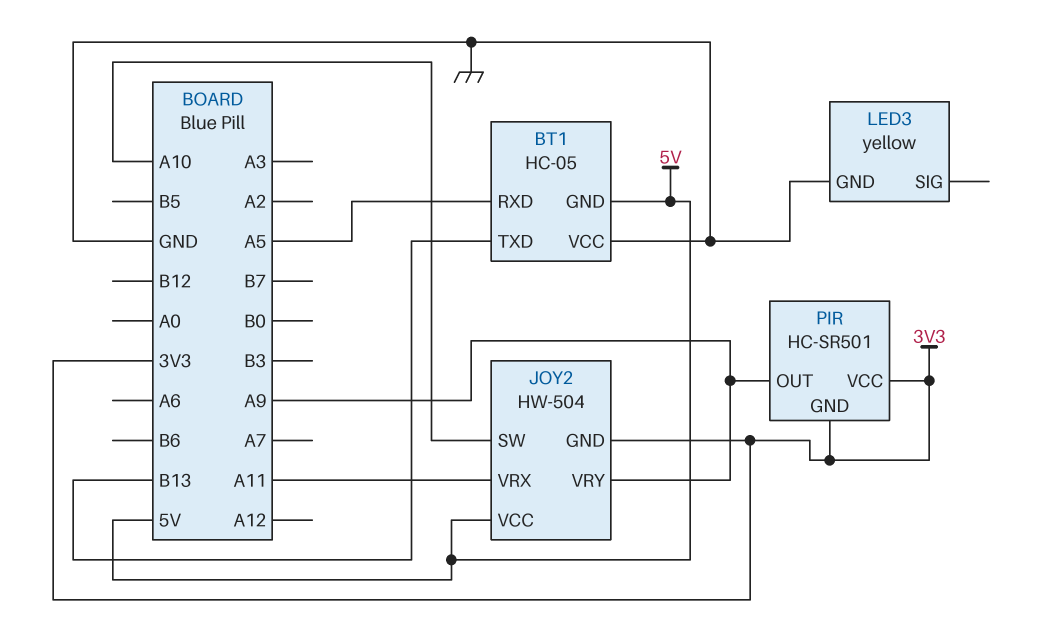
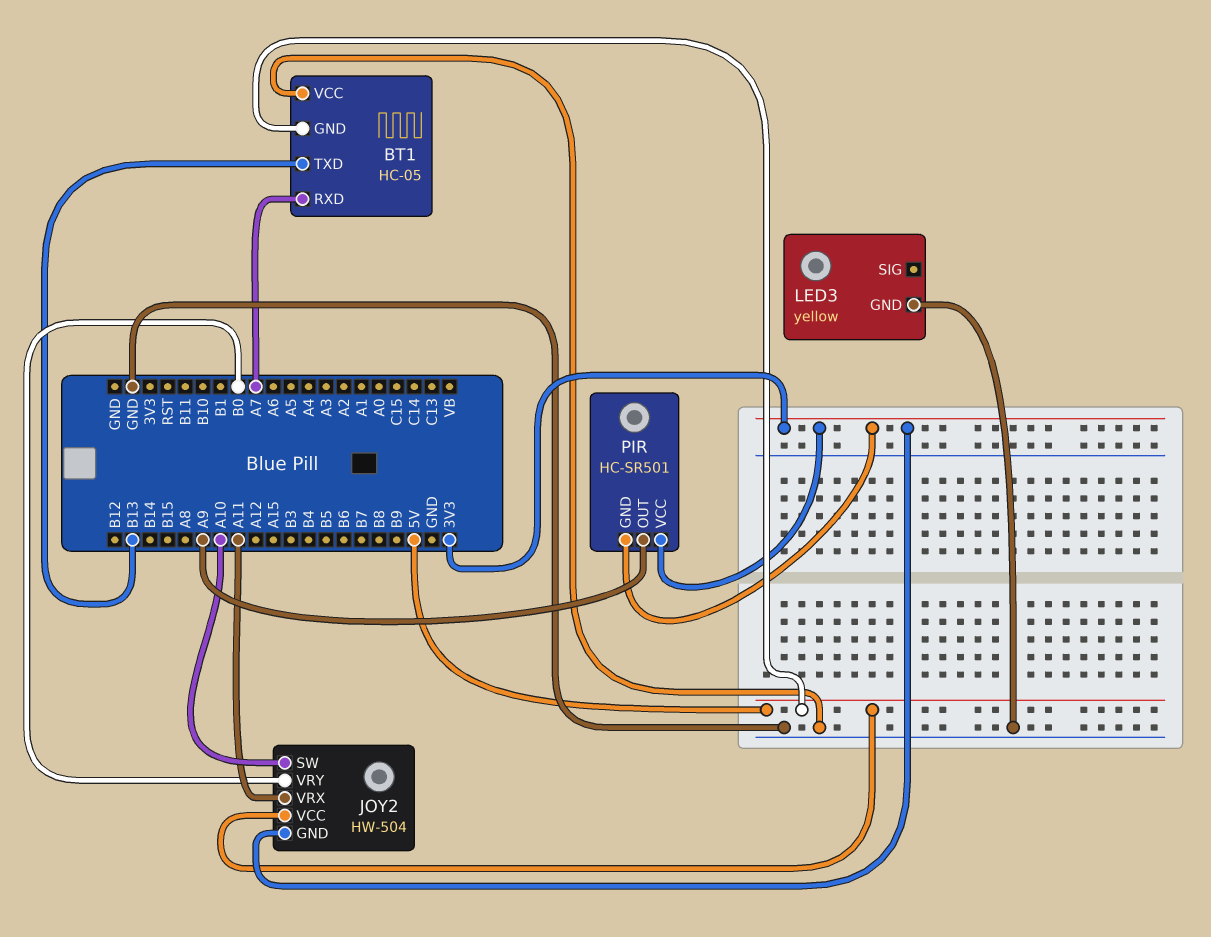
BT1 pin RXD: A5 -> A7
JOY2 pin VRY: A9 -> B0

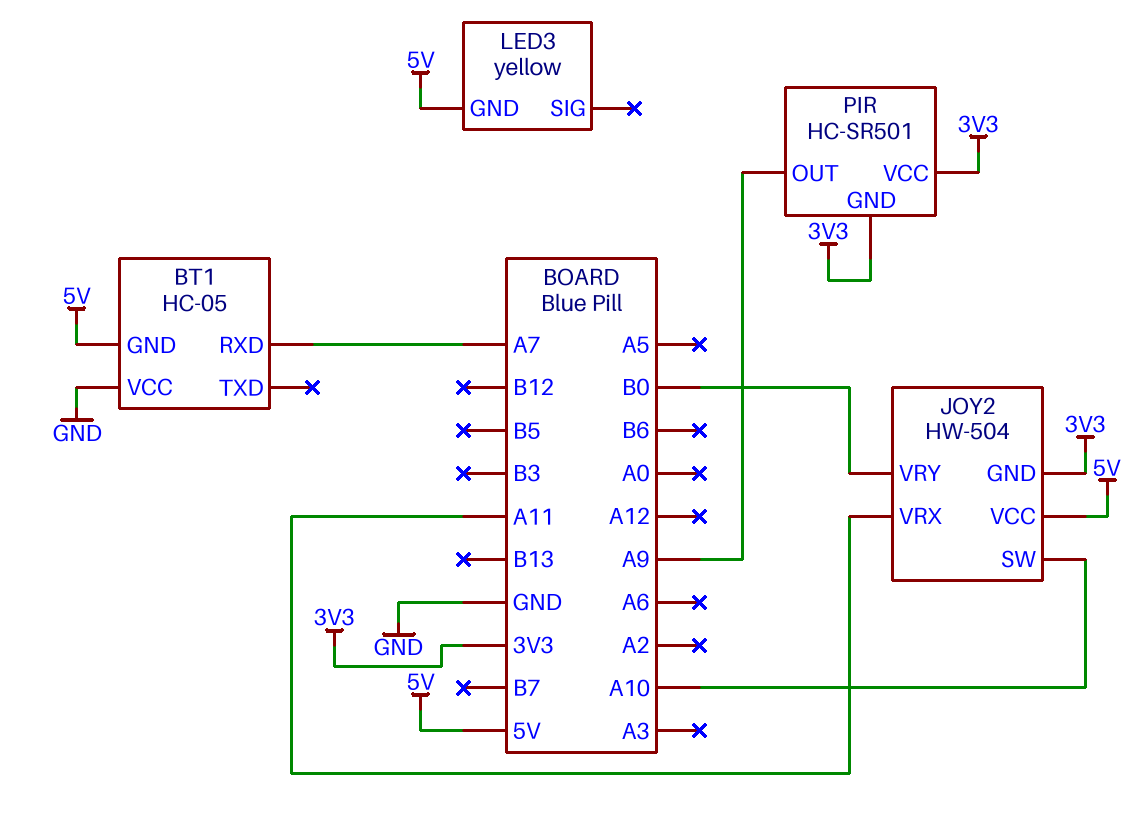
BT1 pin TXD: B13 -> none
LED3 pin GND: GND -> 5V

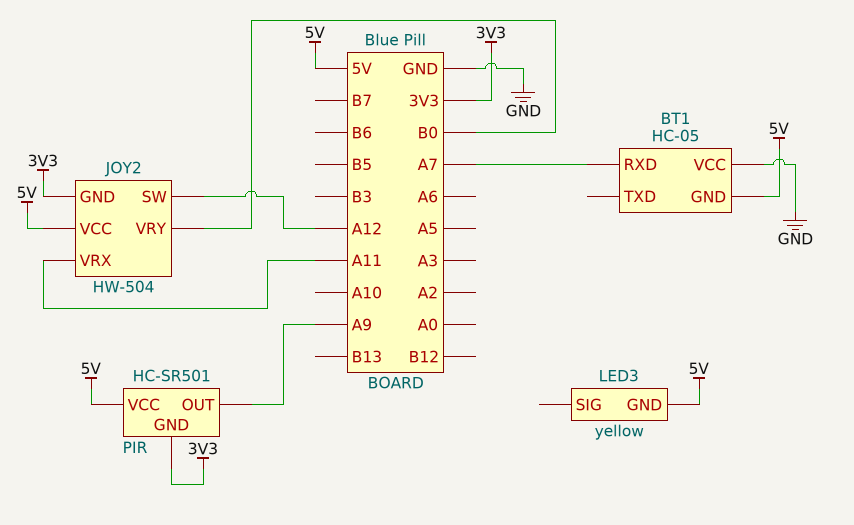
JOY2 pin SW: A10 -> A12
PIR pin VCC: 3V3 -> 5V

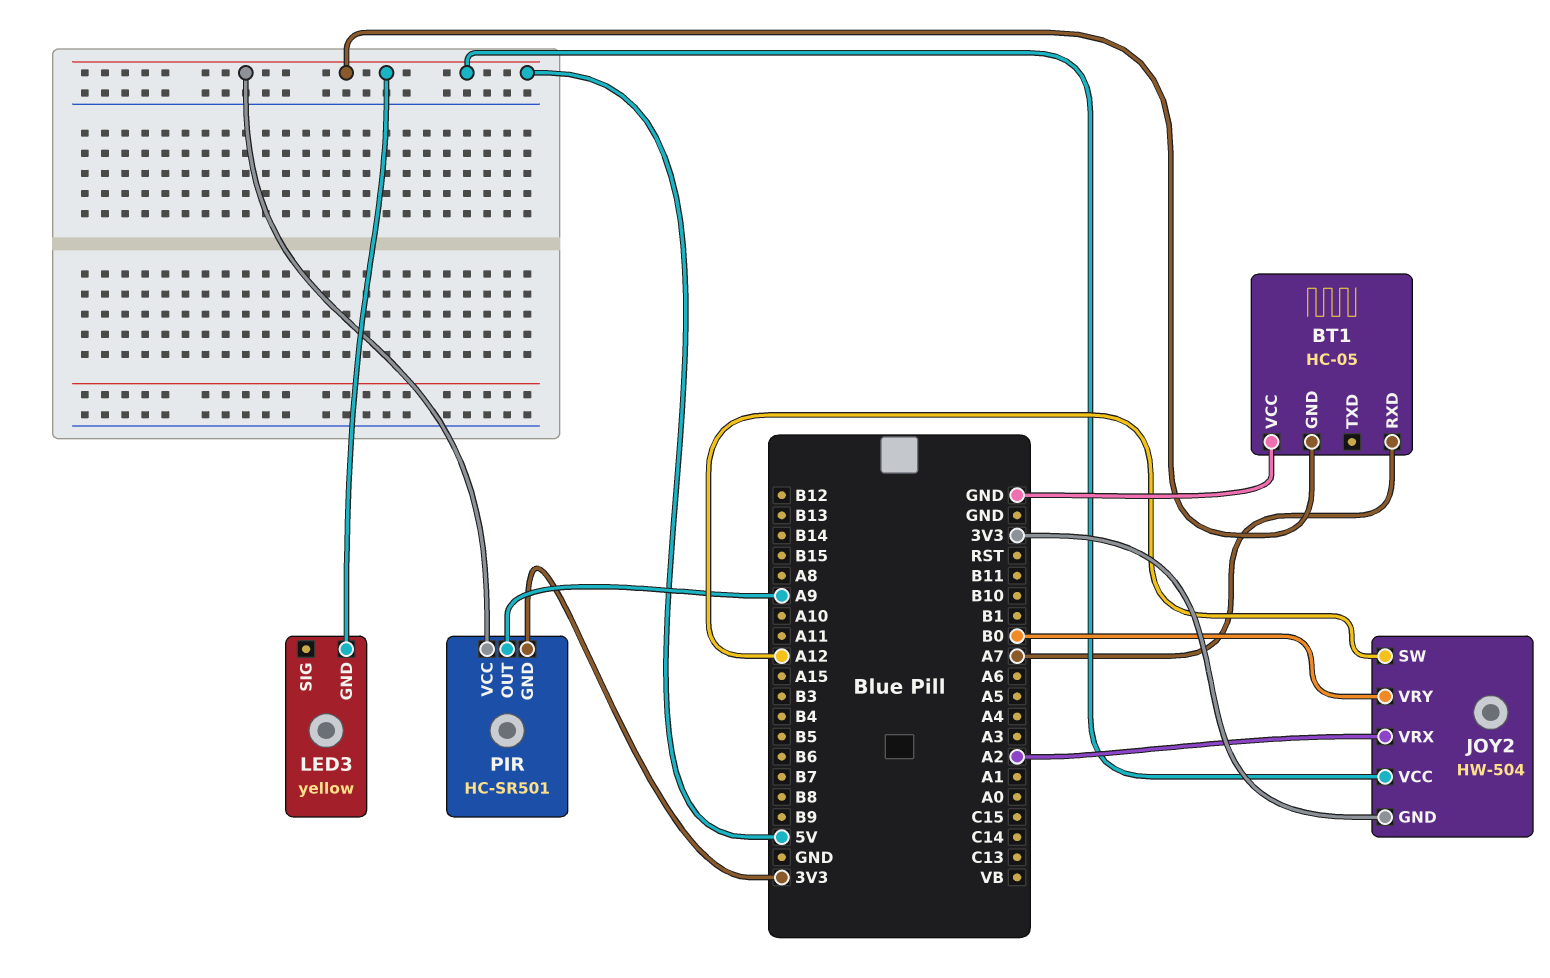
JOY2 pin VRX: A11 -> A2

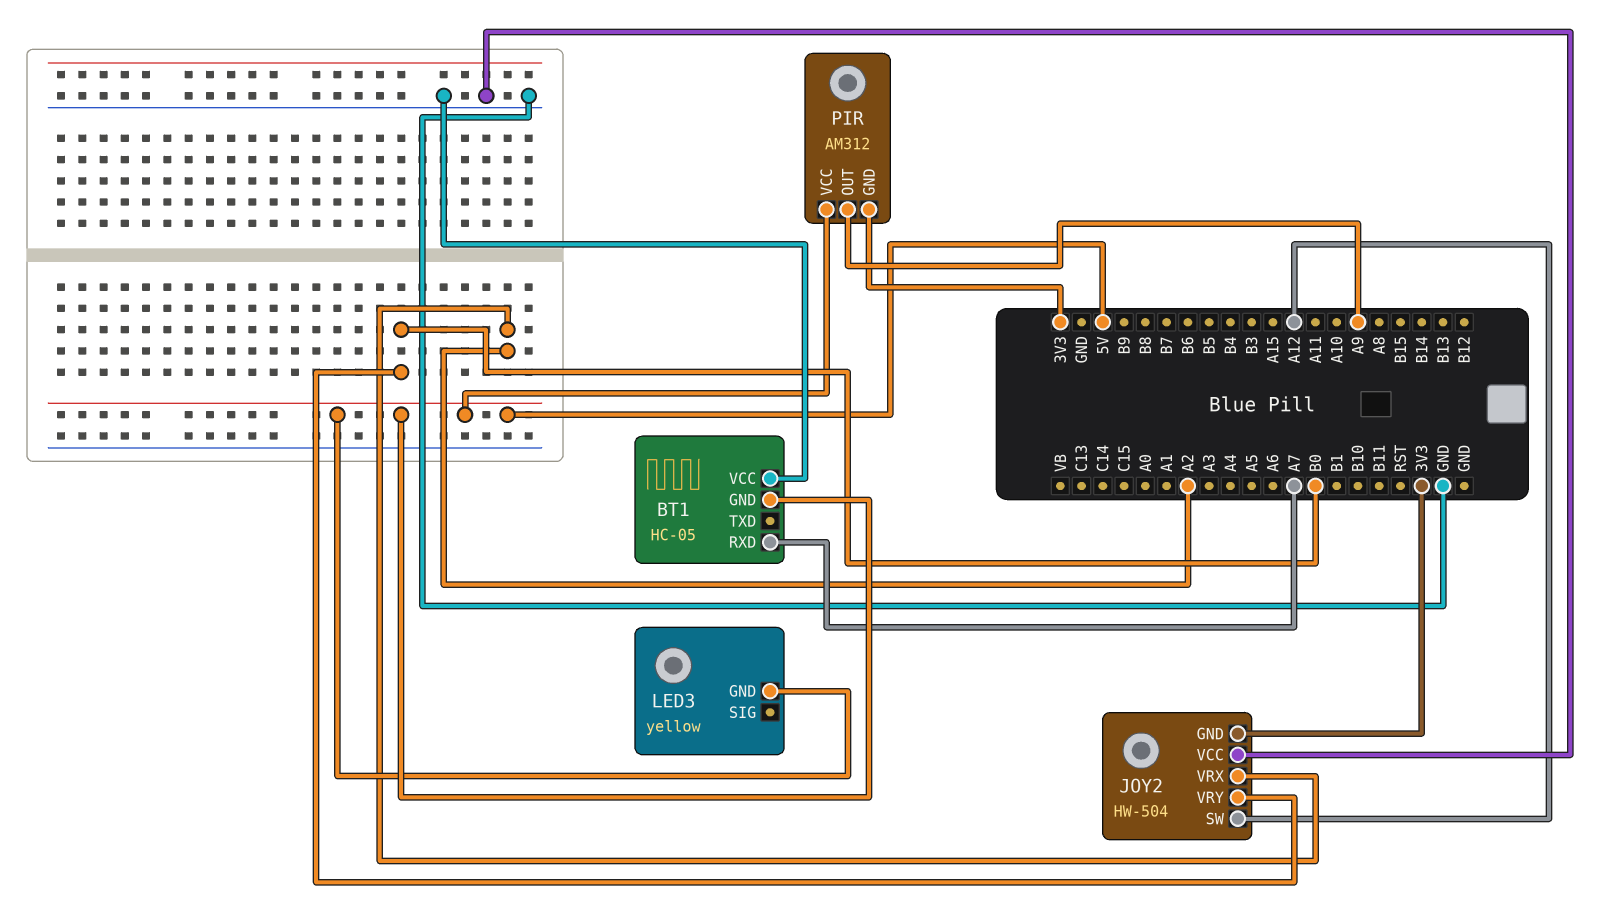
JOY2 pin VCC: 5V -> GND
PIR: HC-SR501 -> AM312

